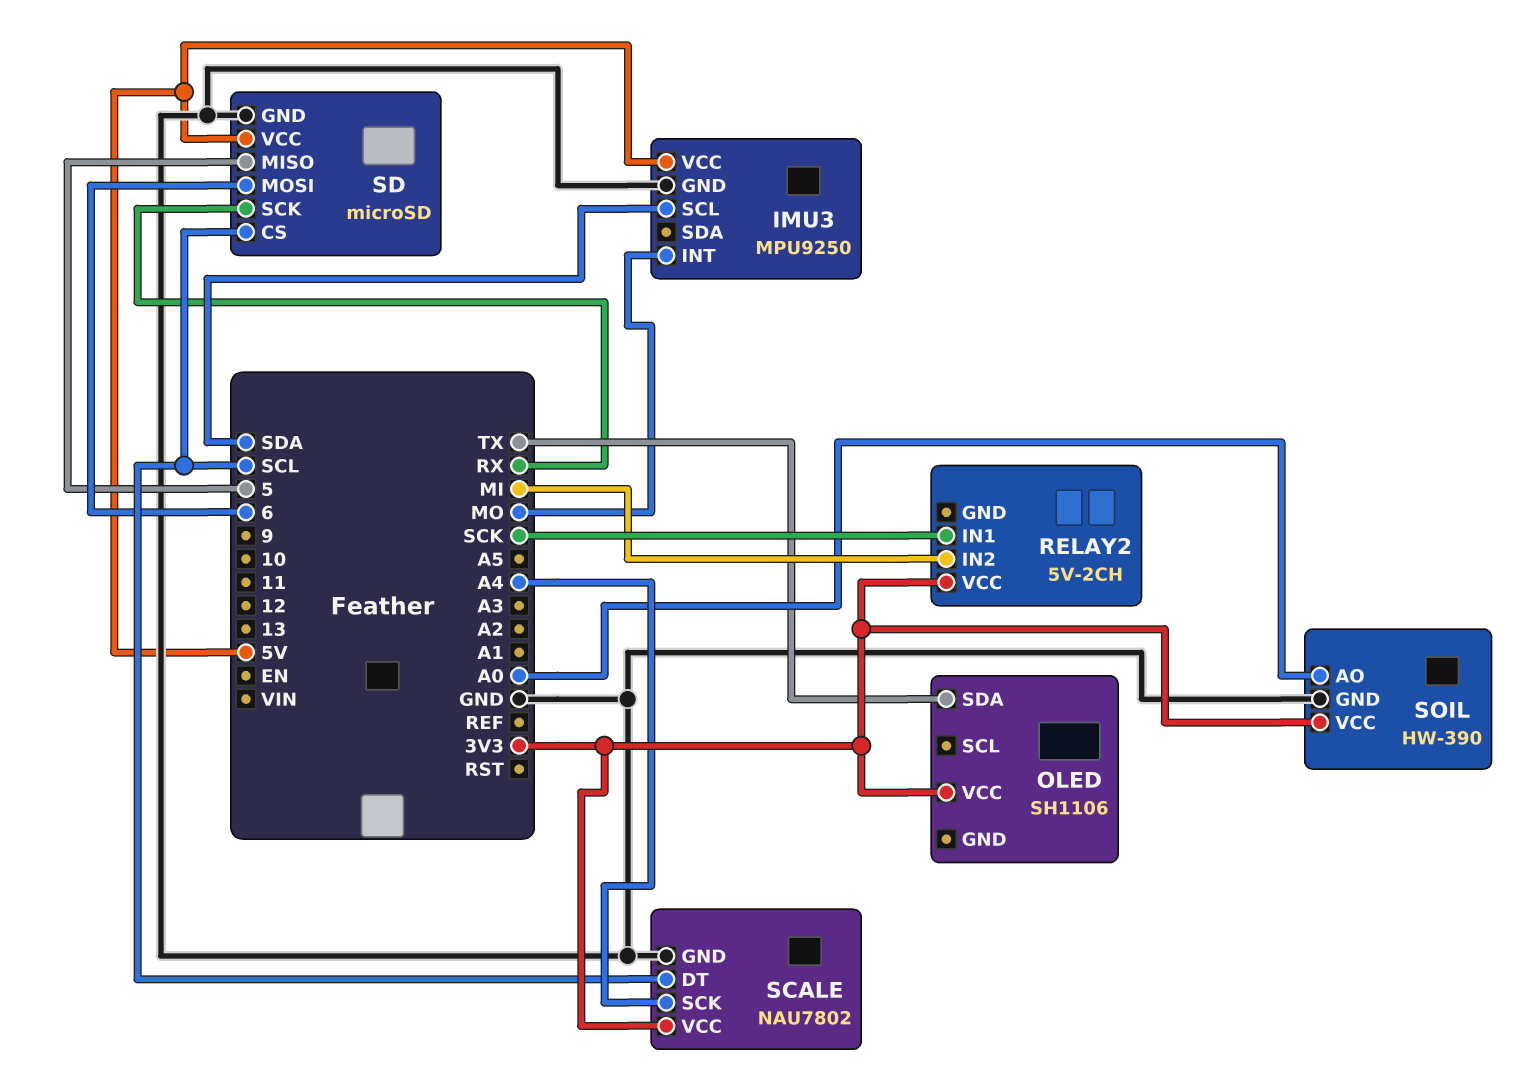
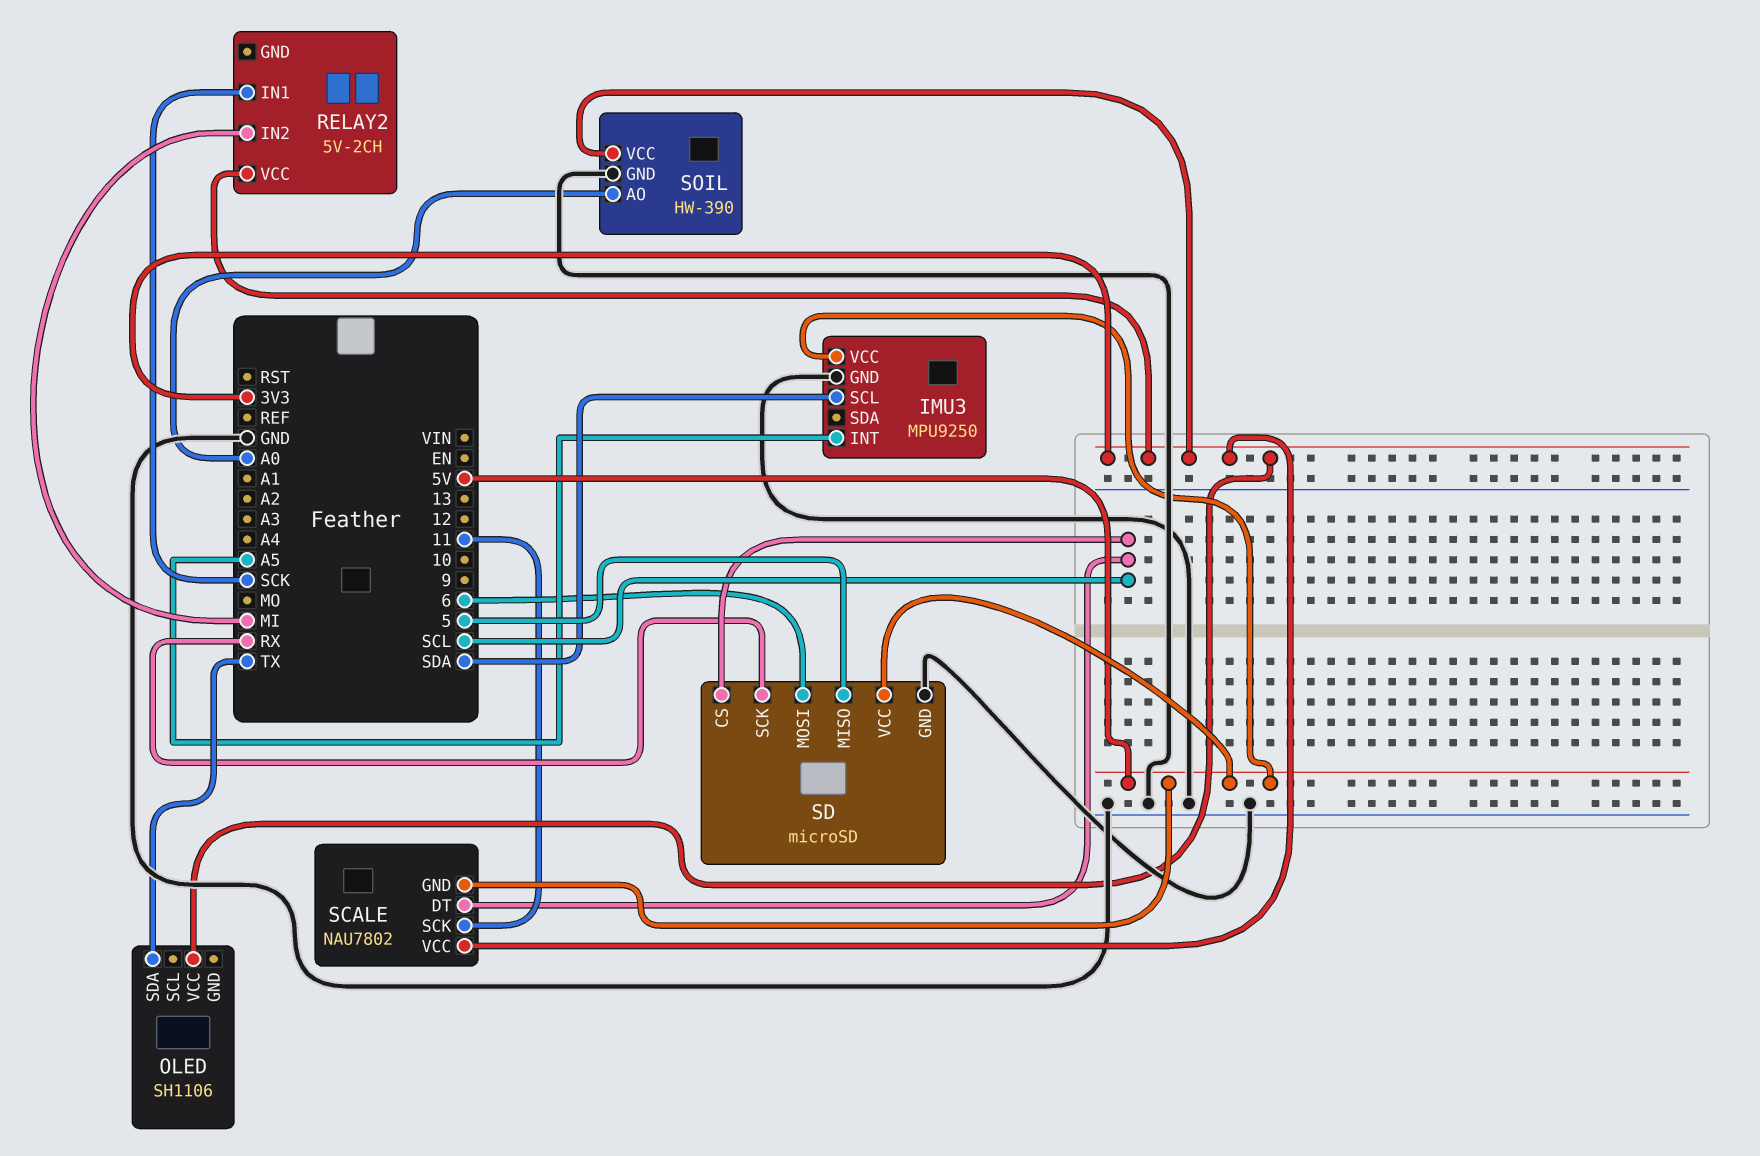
IMU3 pin INT: MO -> A5
SCALE pin GND: GND -> 5V
SCALE pin SCK: A4 -> 11

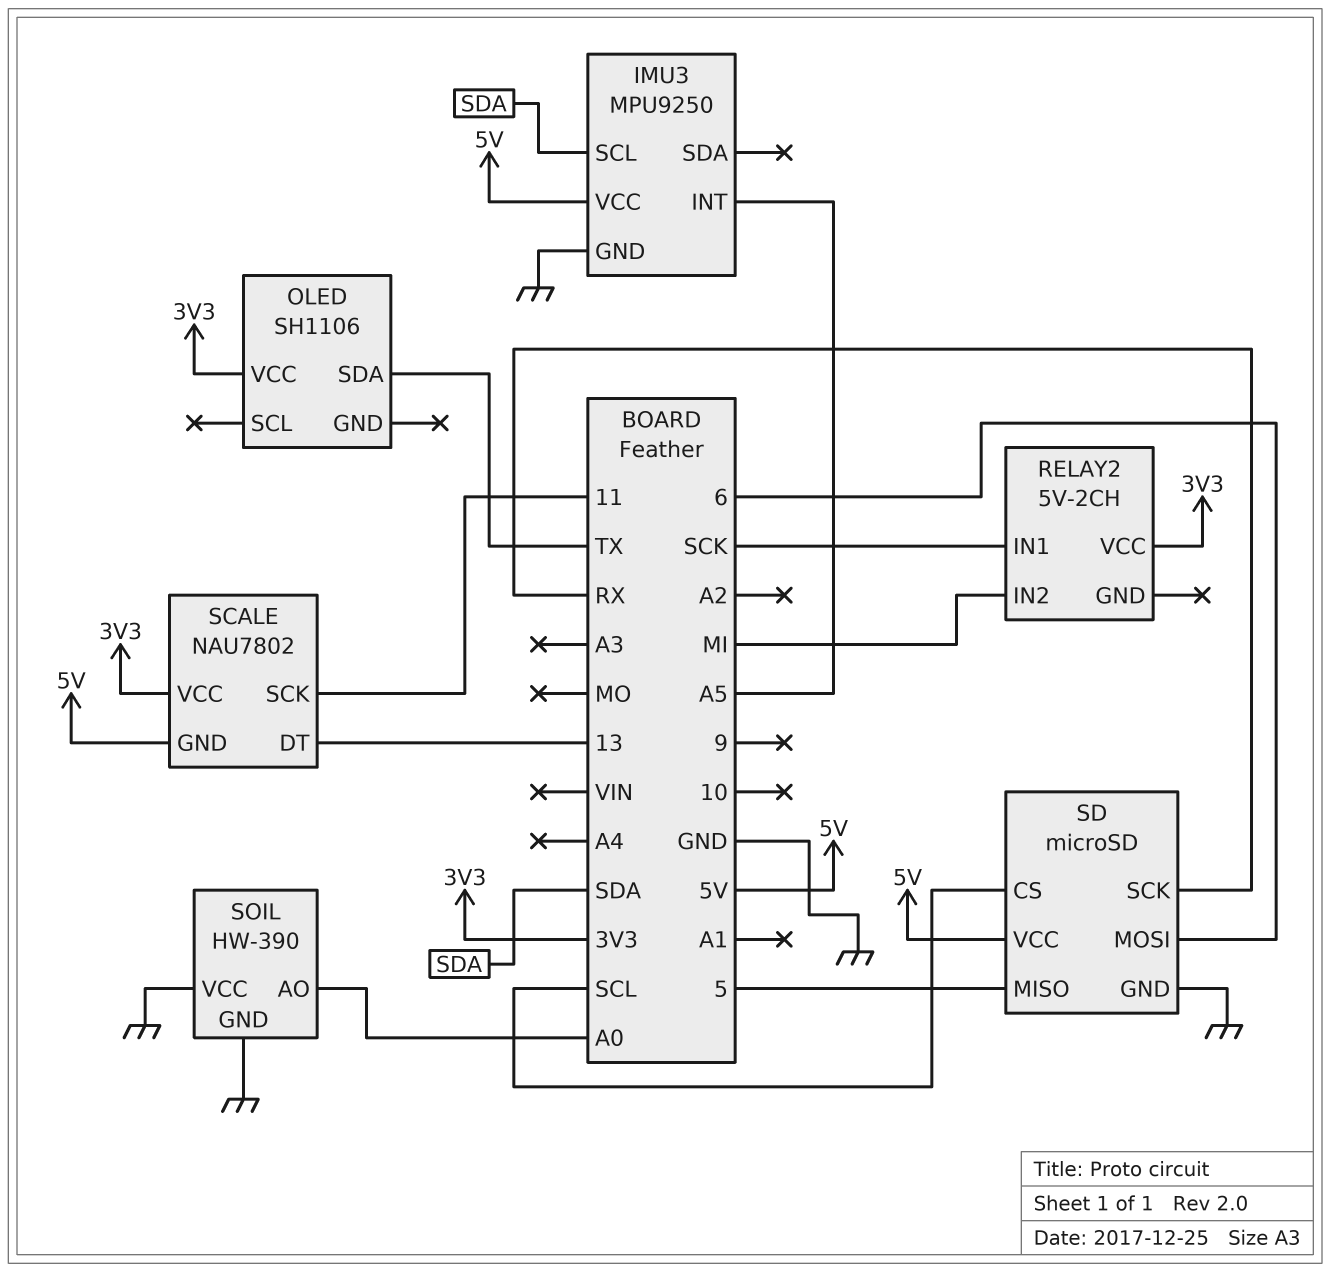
SCALE pin DT: SCL -> 13
SOIL pin VCC: 3V3 -> GND

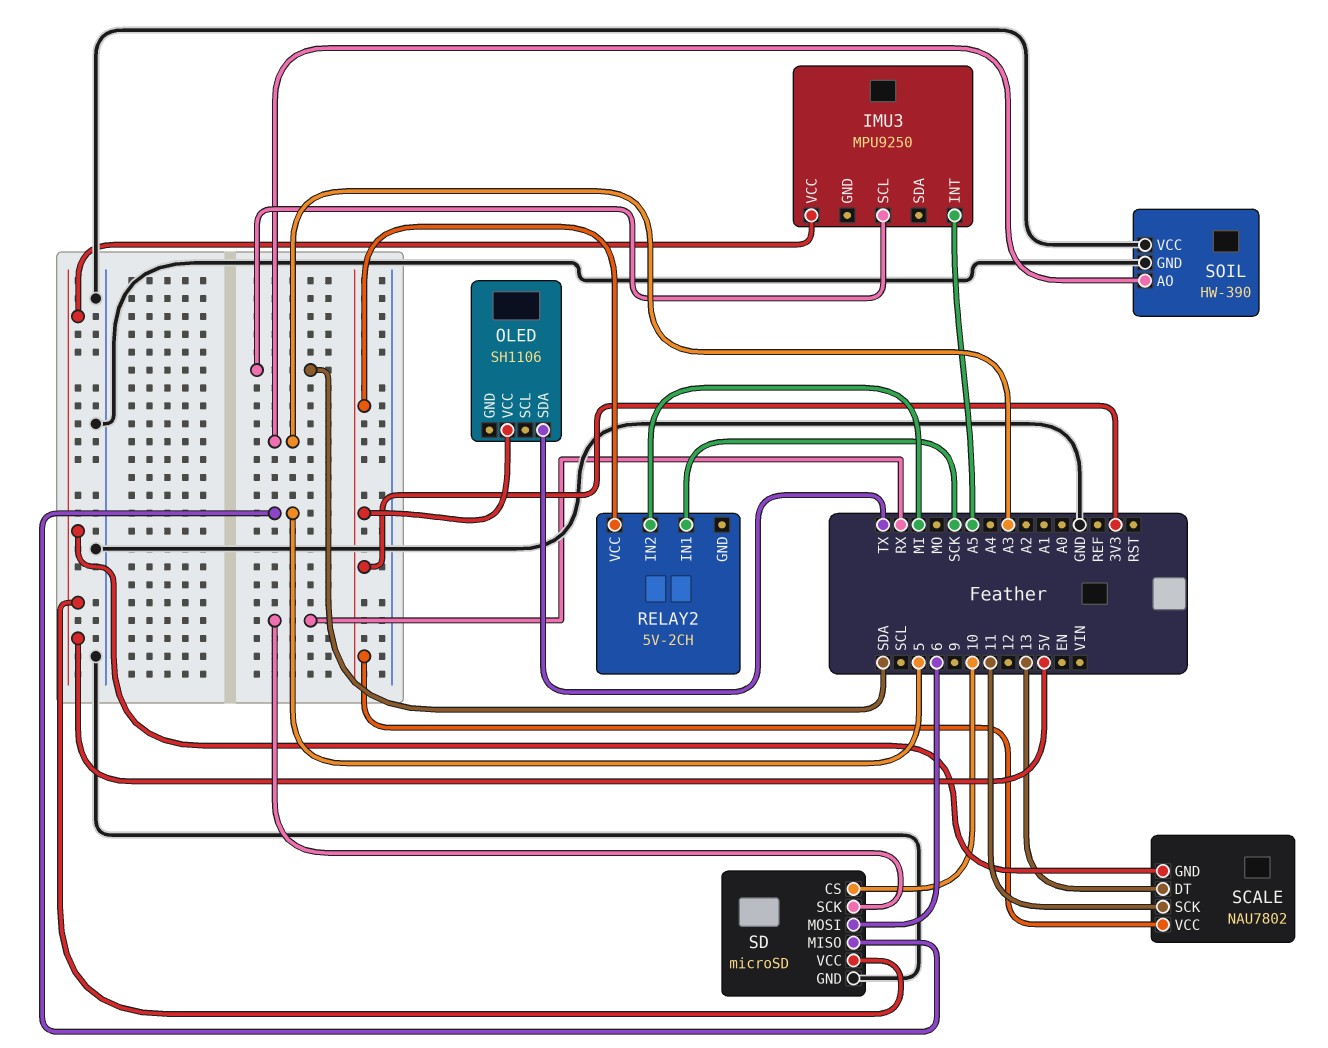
IMU3 pin GND: GND -> none
SD pin CS: SCL -> 10
SOIL pin AO: A0 -> A3

